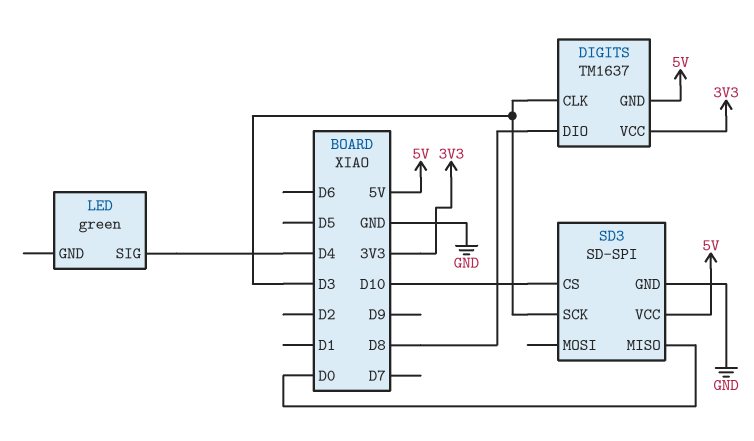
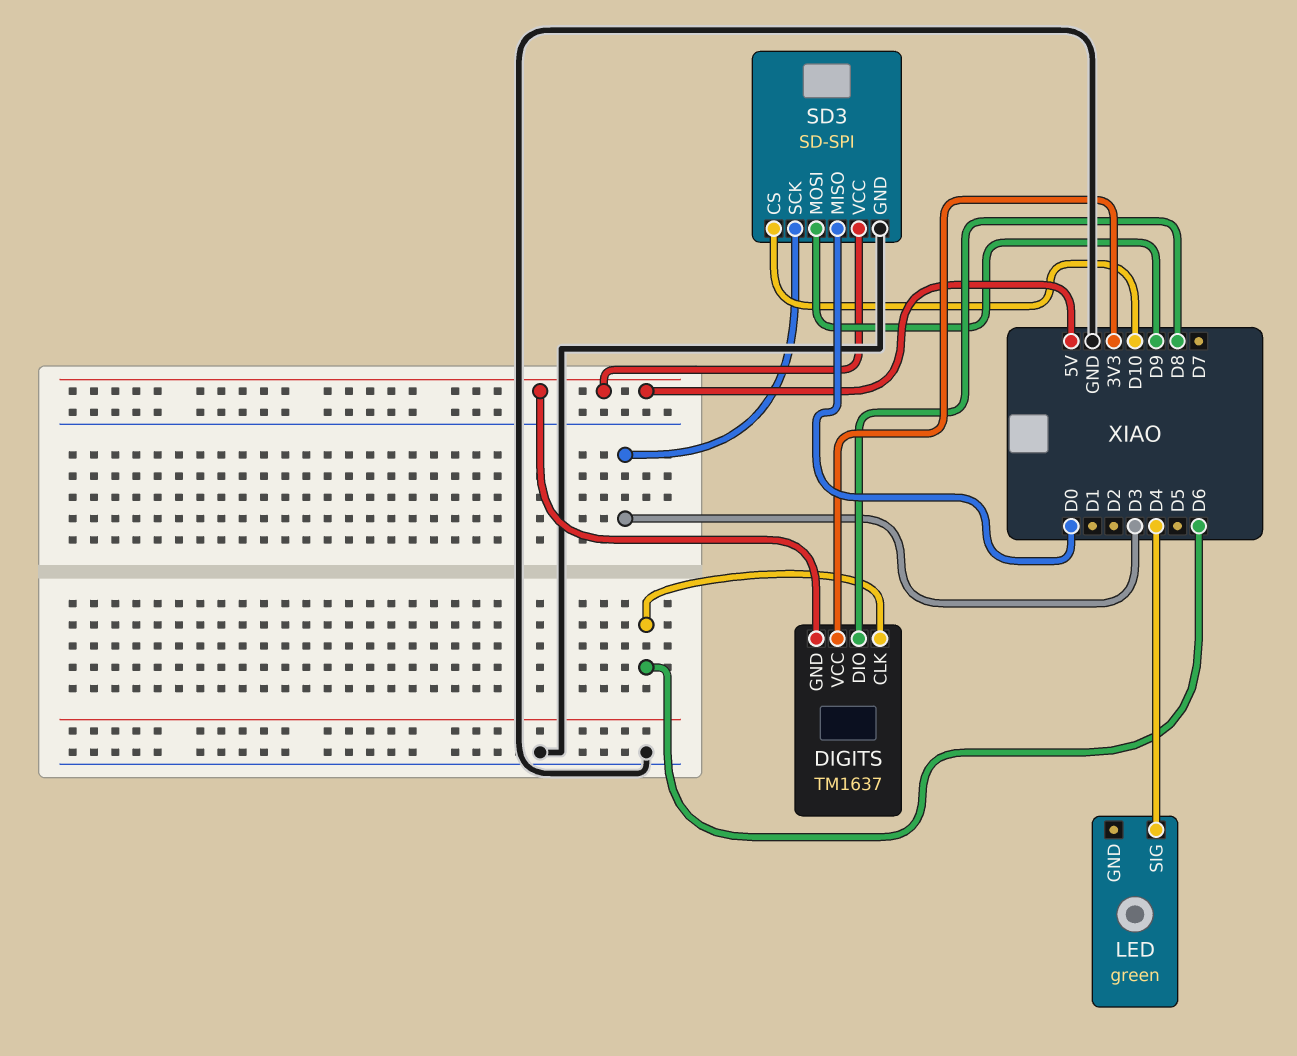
DIGITS pin CLK: D3 -> D6
SD3 pin MOSI: none -> D9

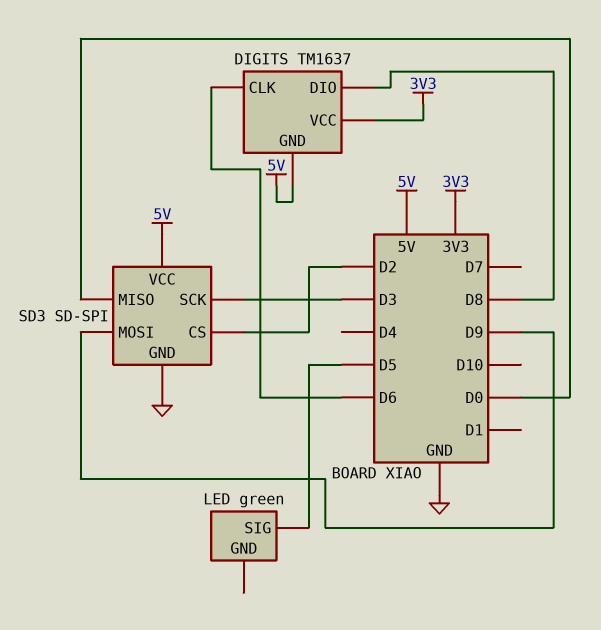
LED pin SIG: D4 -> D5
SD3 pin CS: D10 -> D2

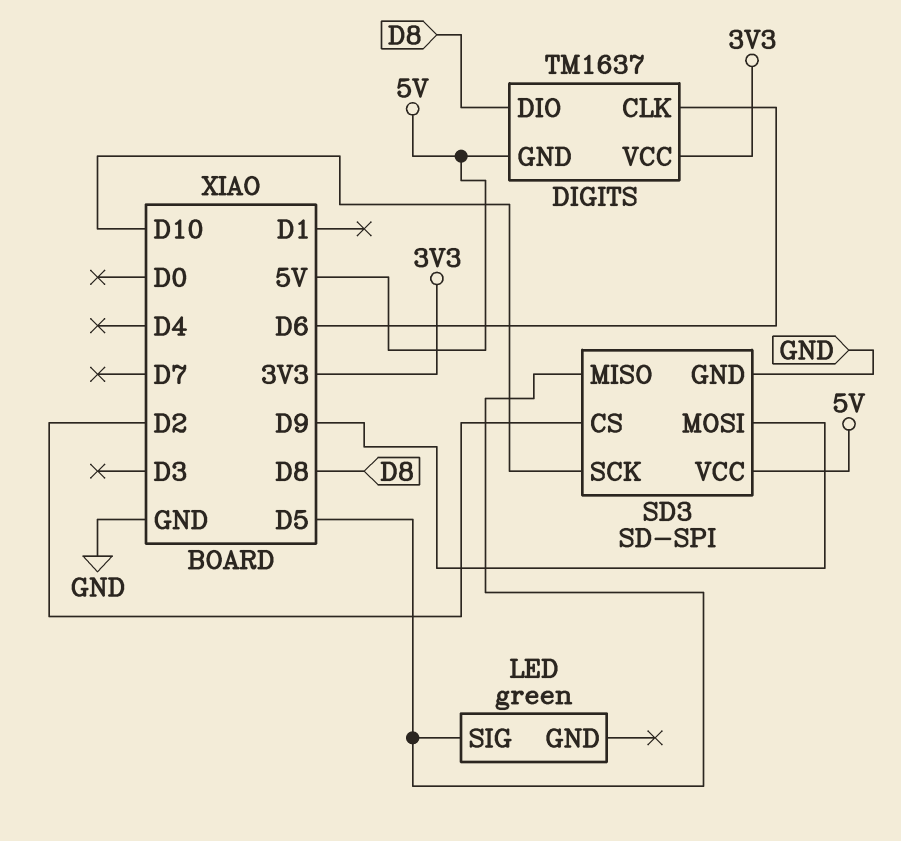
SD3 pin MISO: D0 -> D5
SD3 pin SCK: D3 -> D10

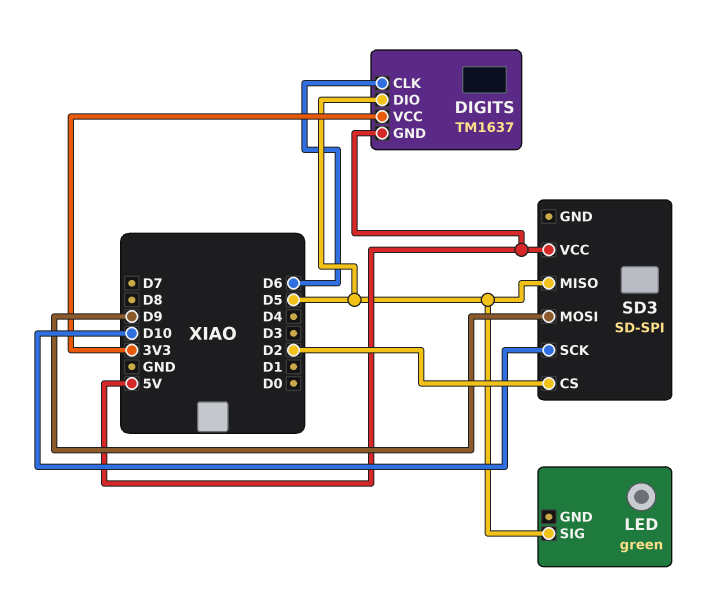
DIGITS pin DIO: D8 -> D5
SD3 pin GND: GND -> none

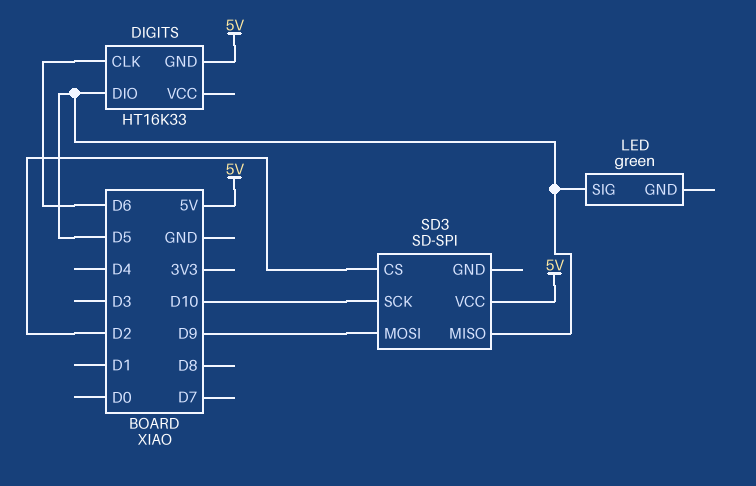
DIGITS: TM1637 -> HT16K33
DIGITS pin VCC: 3V3 -> none

